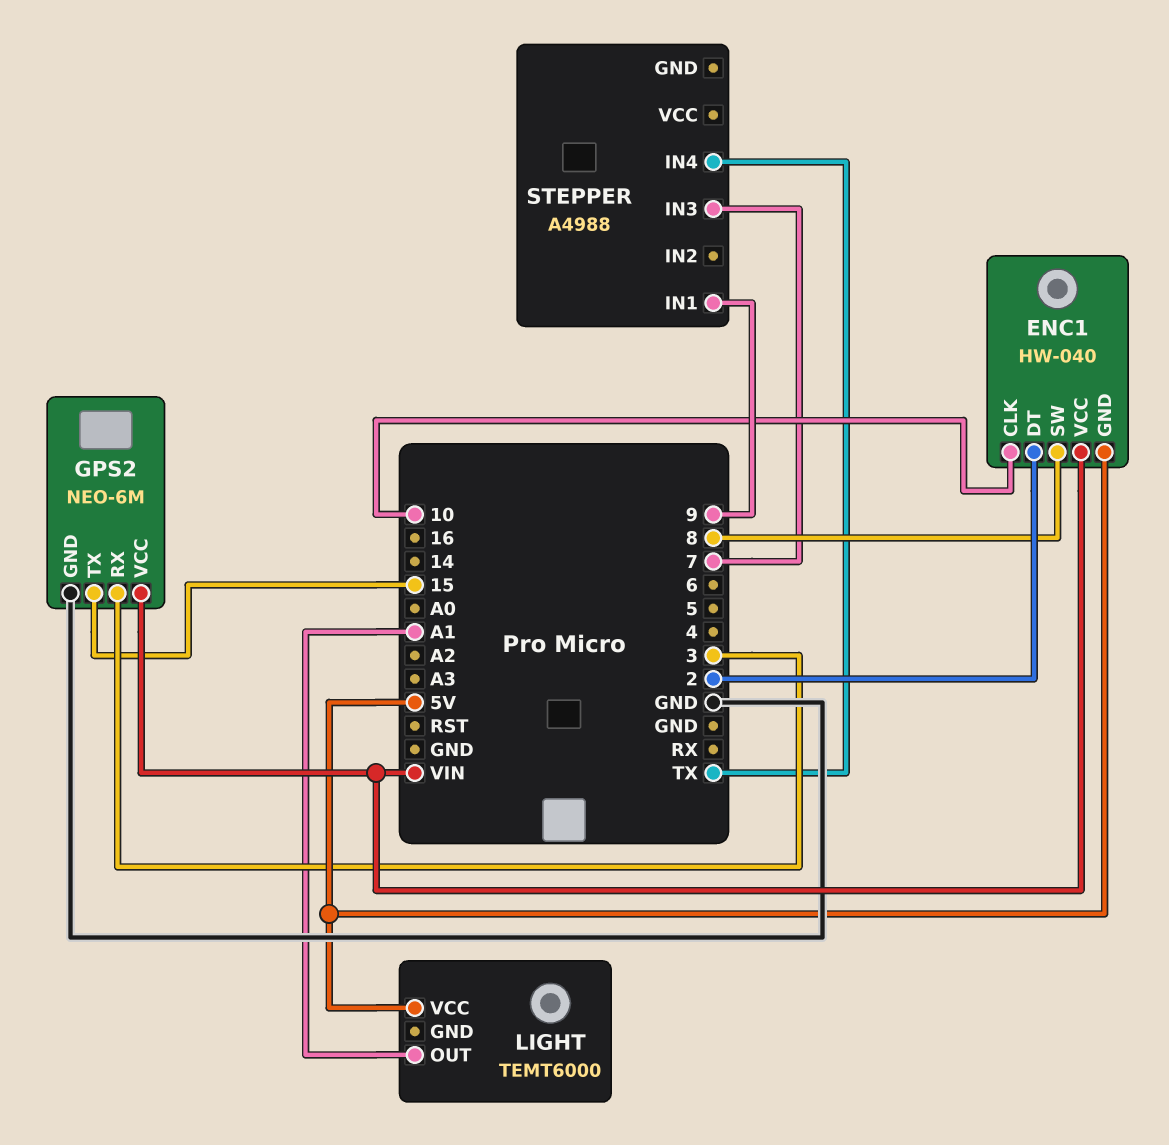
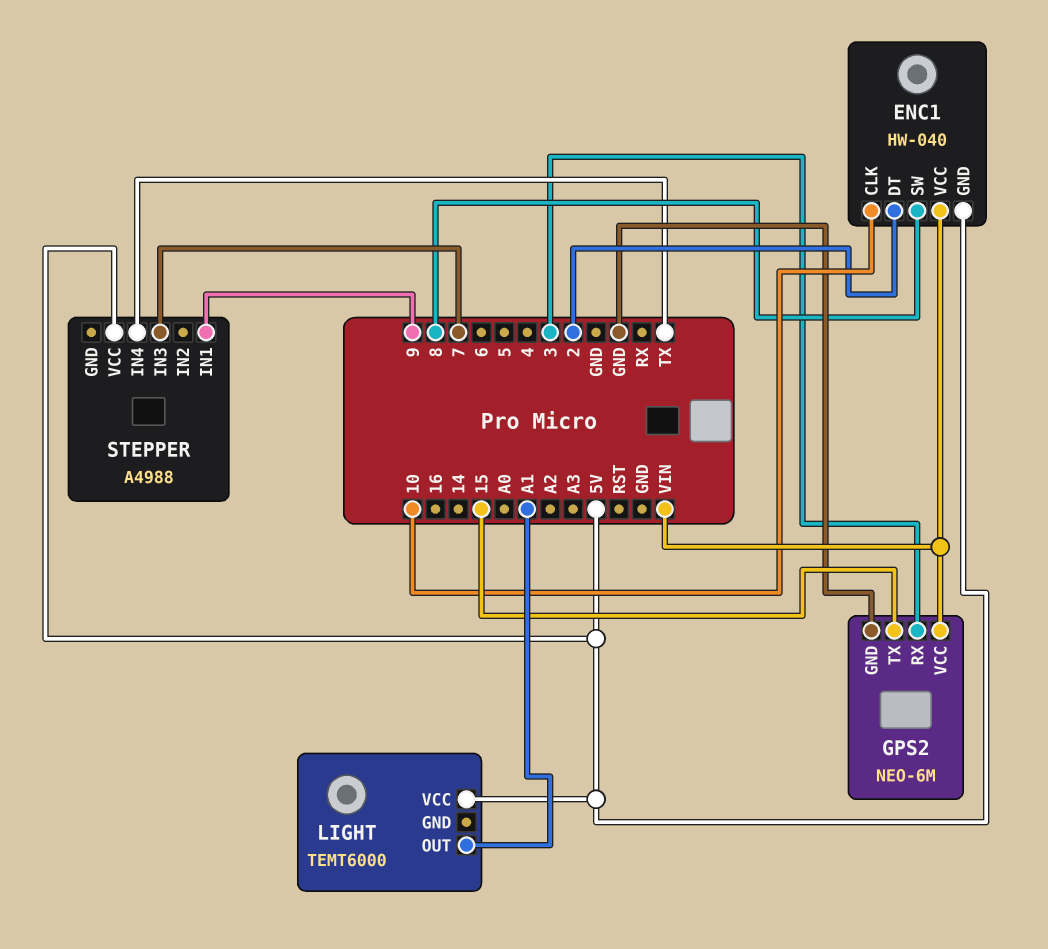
STEPPER pin VCC: none -> 5V

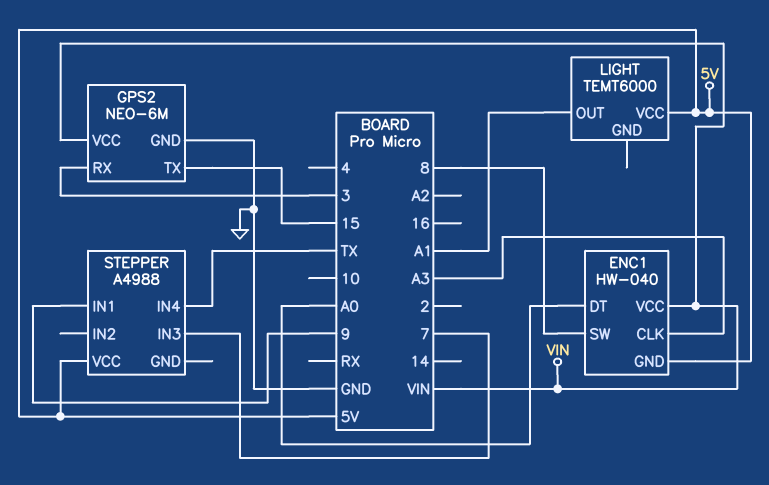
ENC1 pin CLK: 10 -> A3
ENC1 pin DT: 2 -> A0

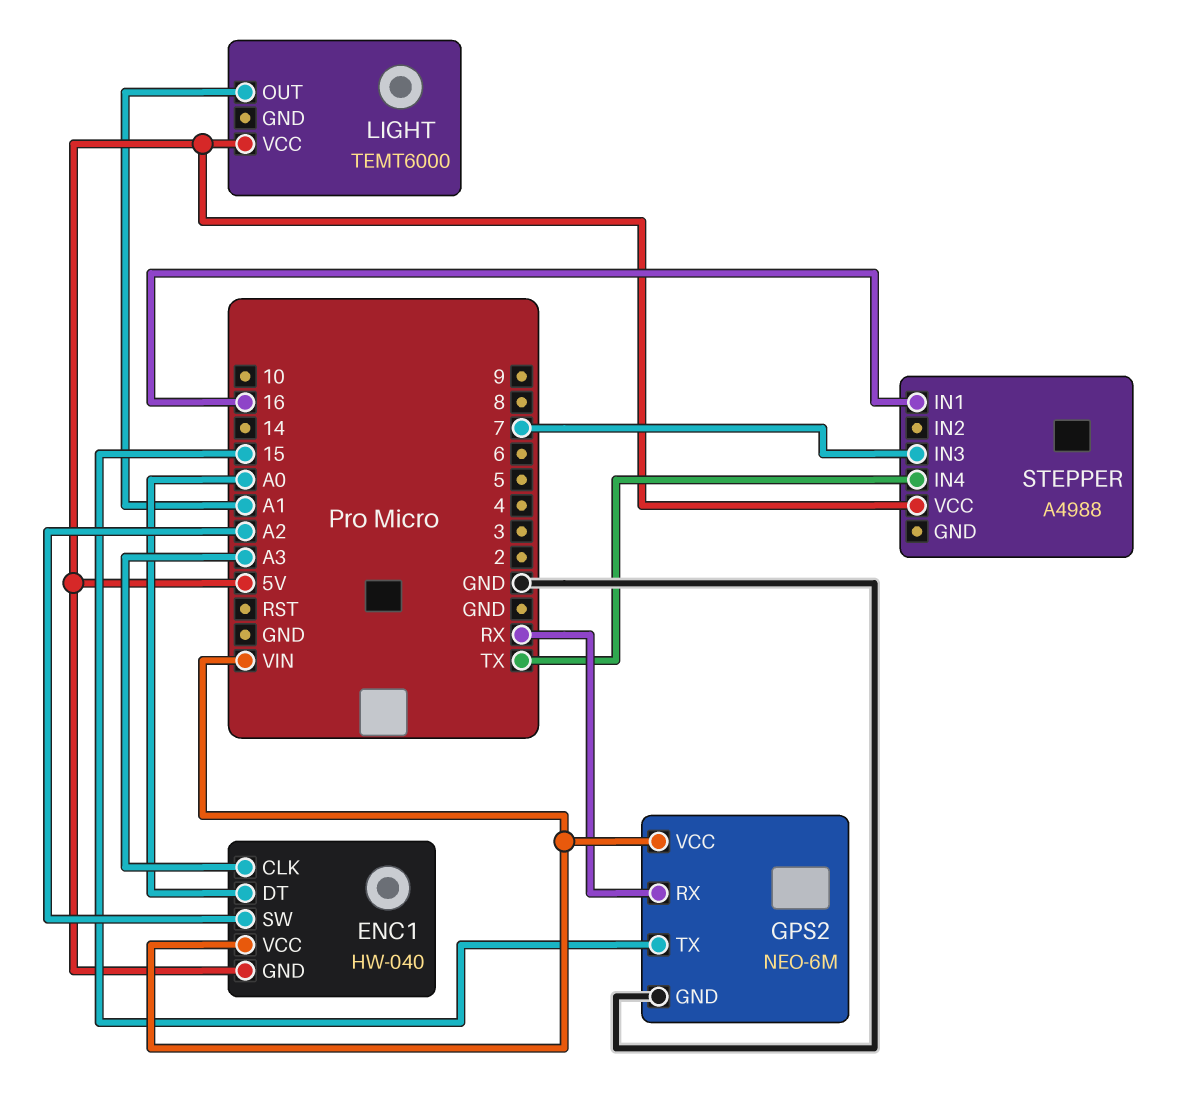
ENC1 pin SW: 8 -> A2
GPS2 pin RX: 3 -> RX
STEPPER pin IN1: 9 -> 16

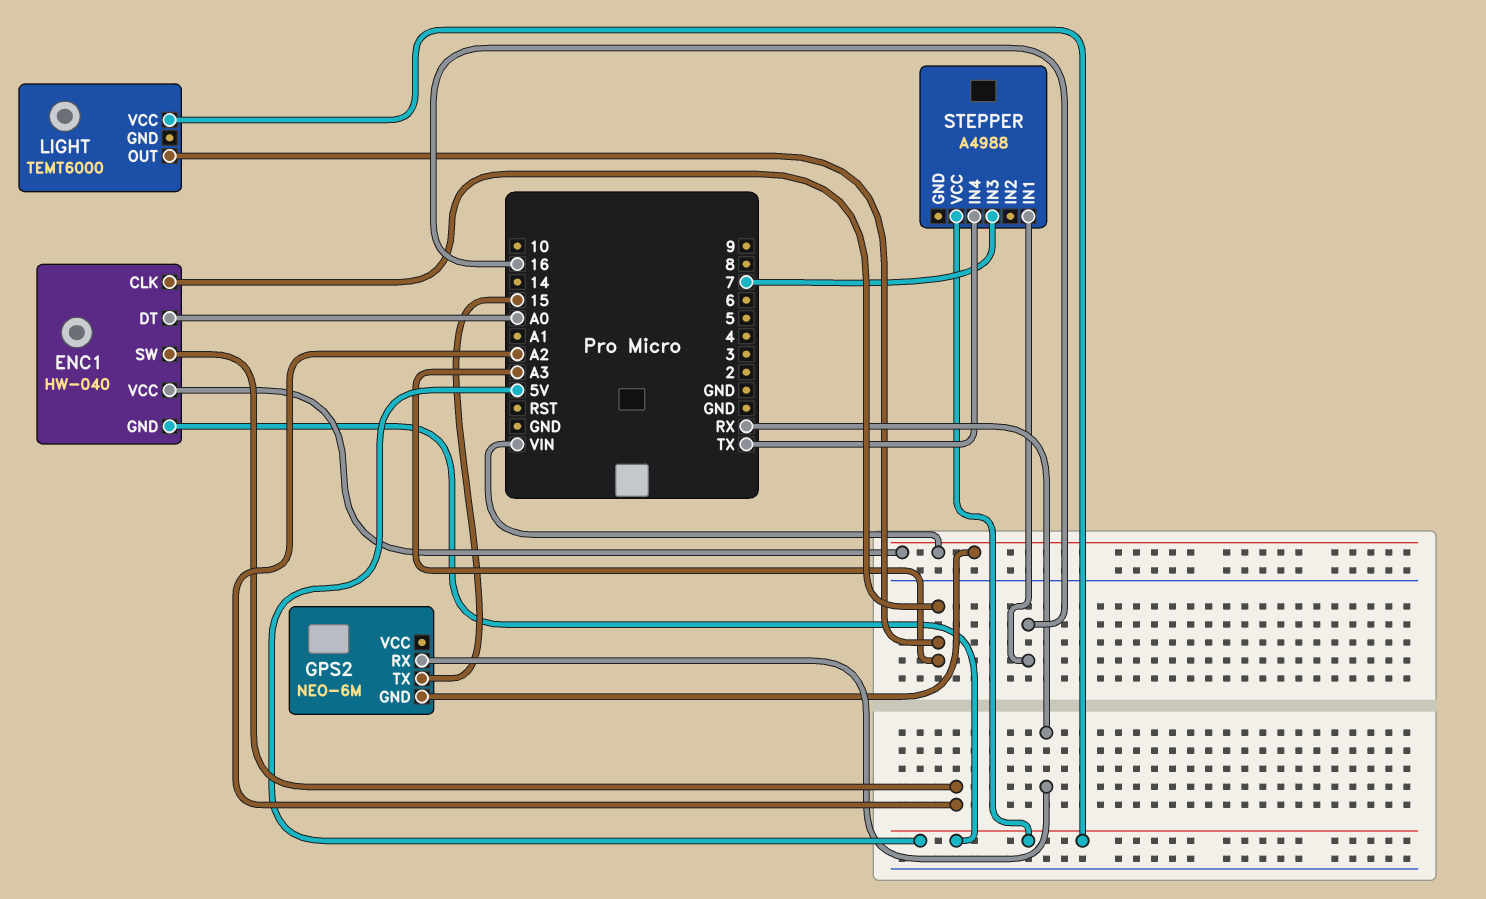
GPS2 pin GND: GND -> VIN
GPS2 pin VCC: VIN -> none
LIGHT pin OUT: A1 -> A3

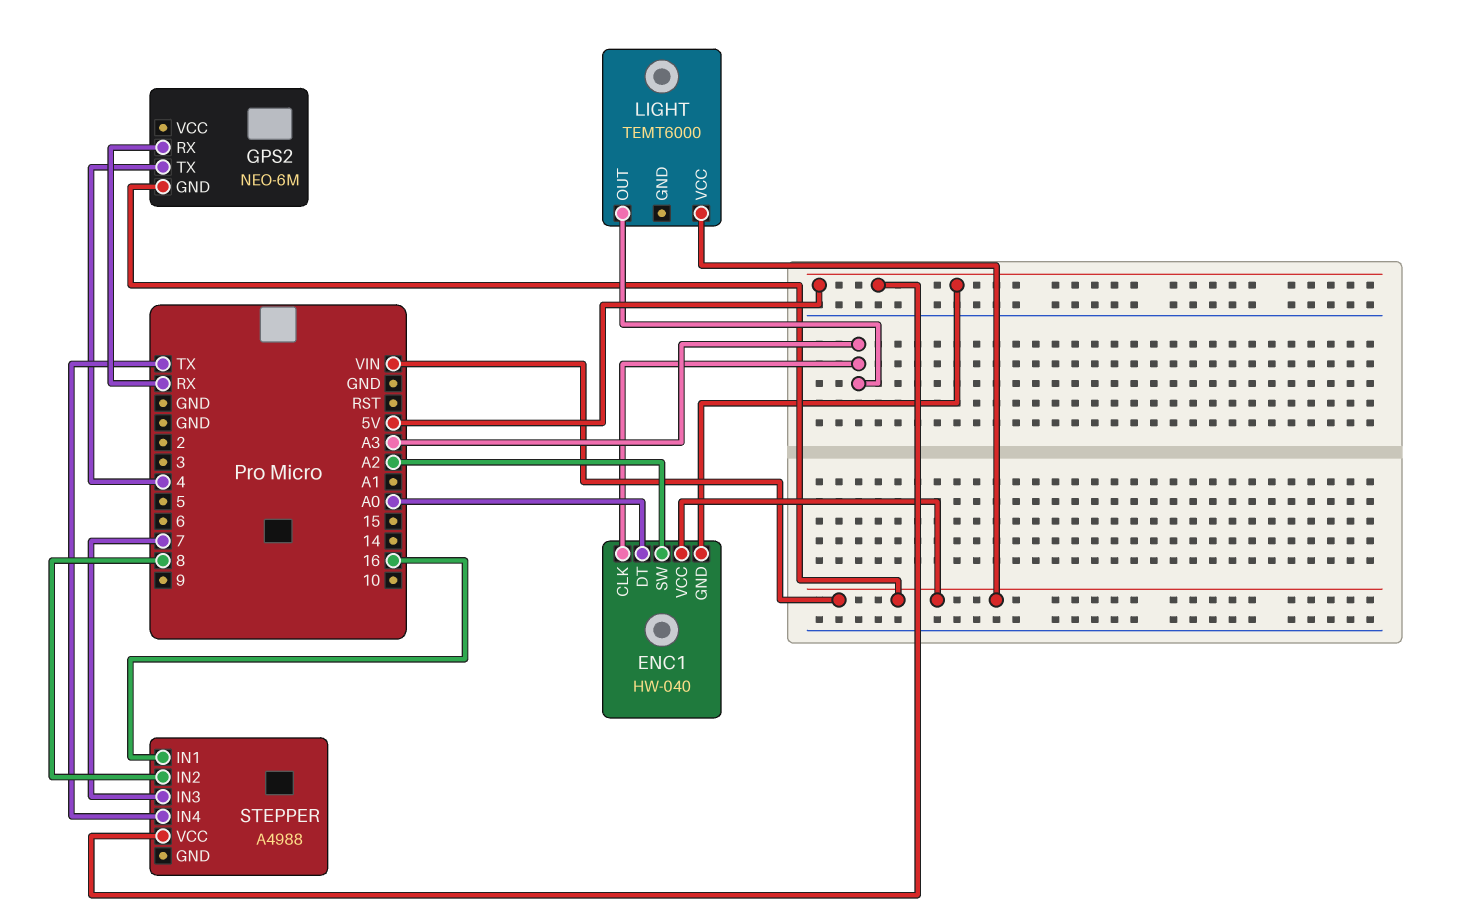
GPS2 pin TX: 15 -> 4
LIGHT pin VCC: 5V -> VIN
STEPPER pin IN2: none -> 8

